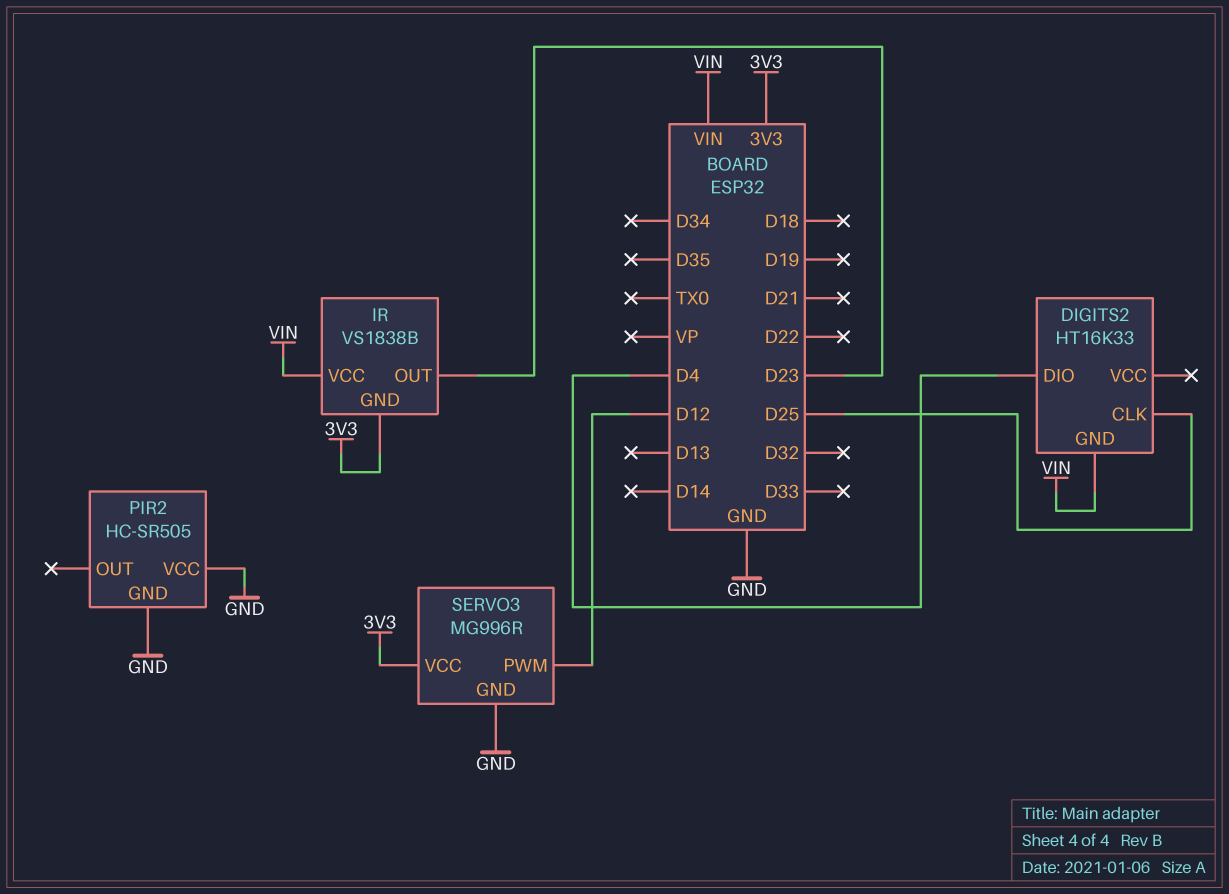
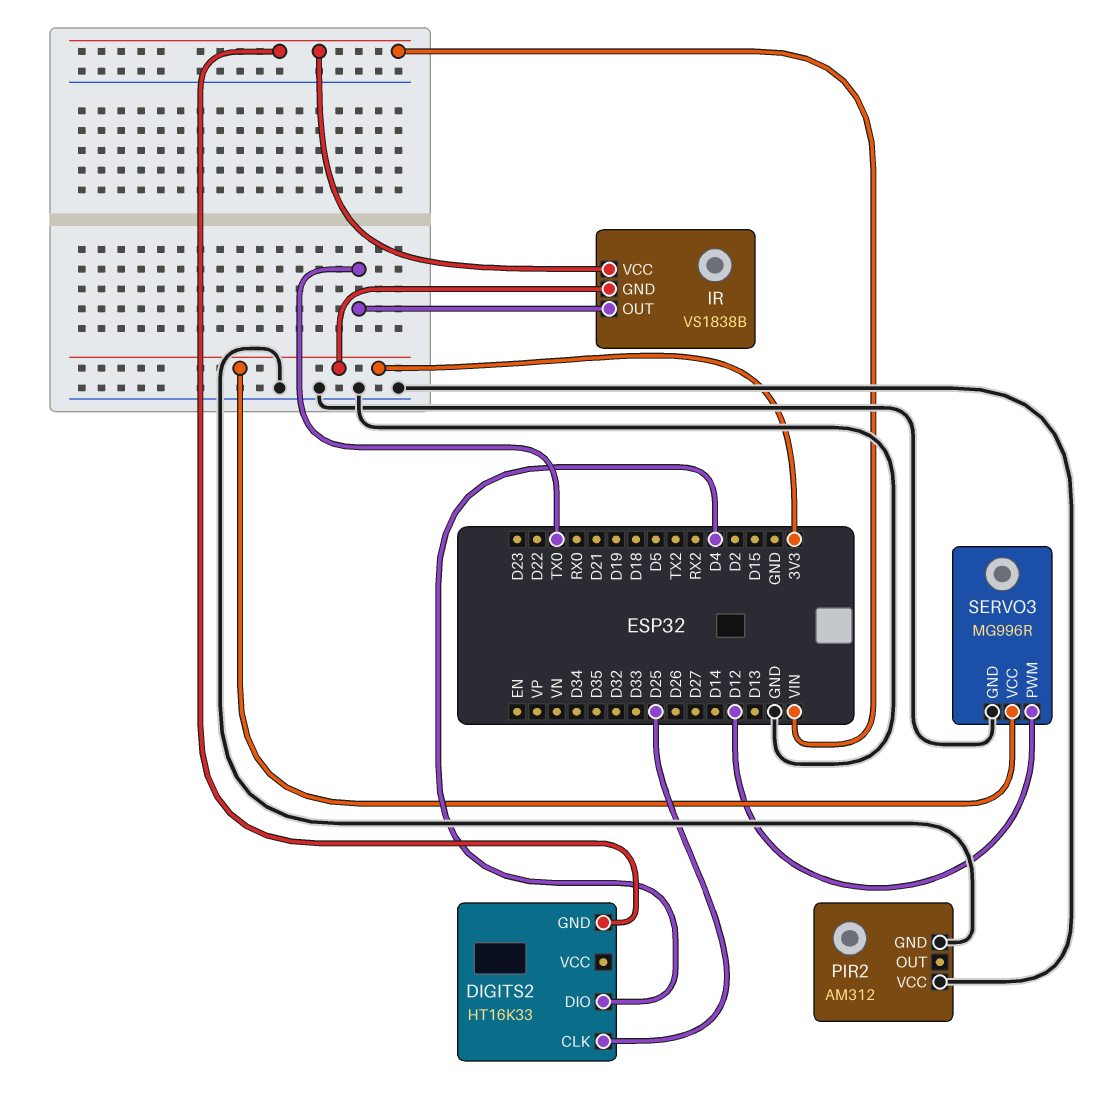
IR pin OUT: D23 -> TX0
PIR2: HC-SR505 -> AM312

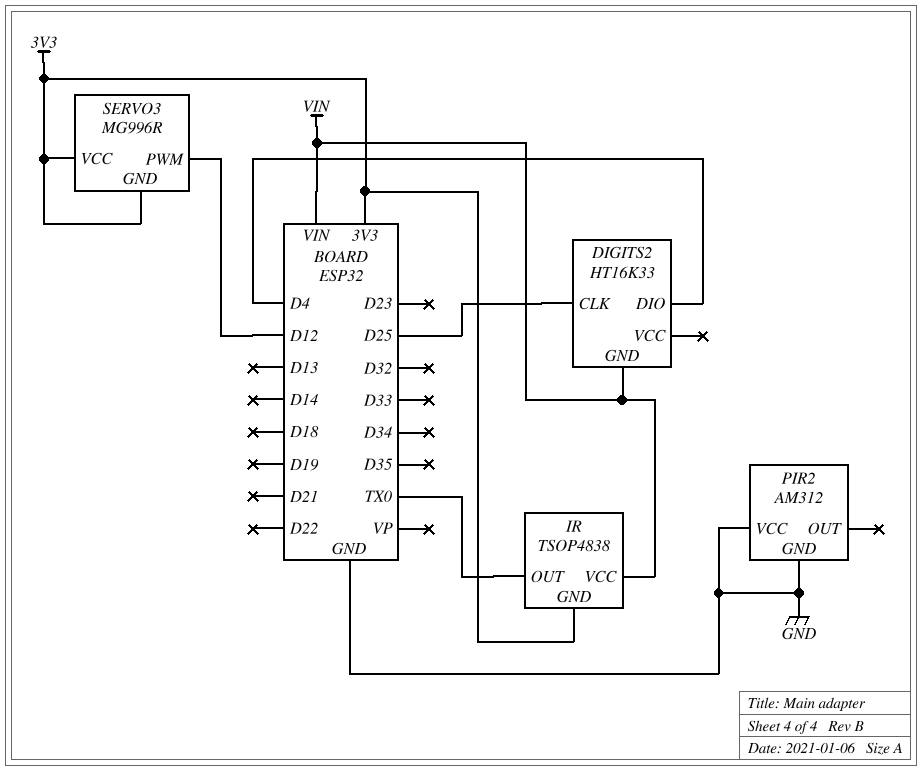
IR: VS1838B -> TSOP4838
SERVO3 pin GND: GND -> 3V3

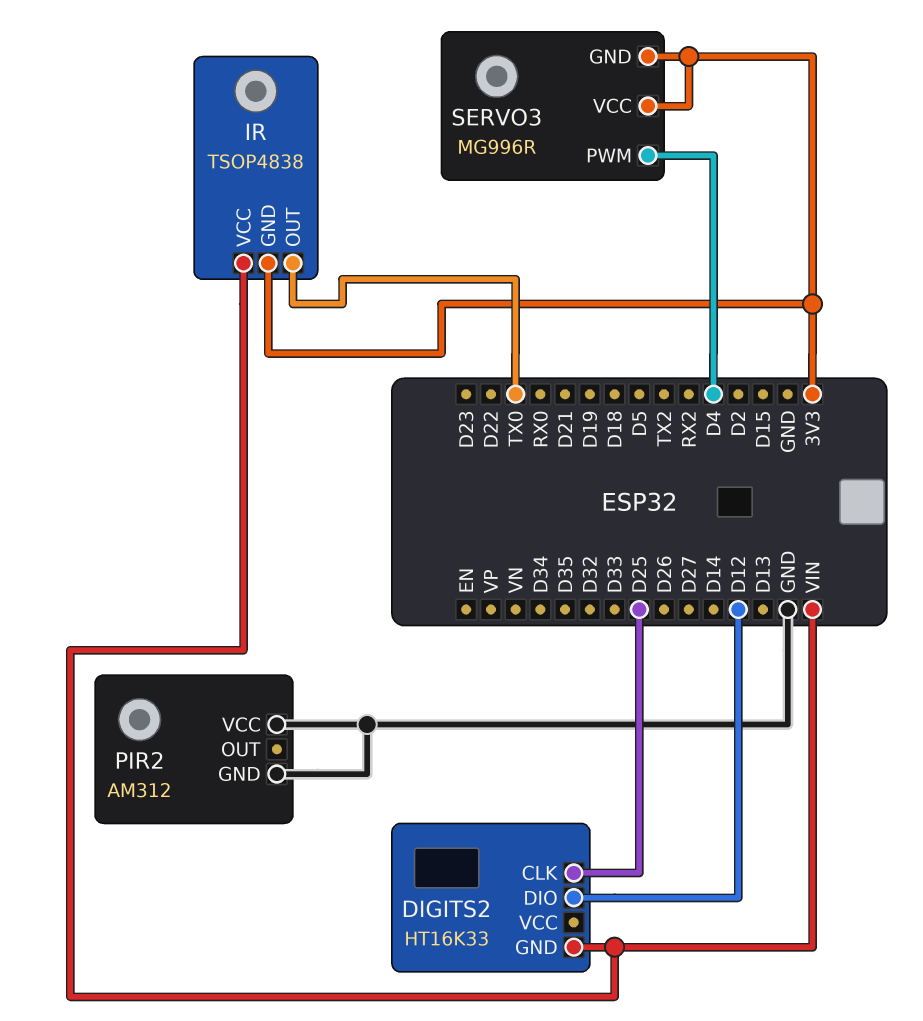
DIGITS2 pin DIO: D4 -> D12
SERVO3 pin PWM: D12 -> D4

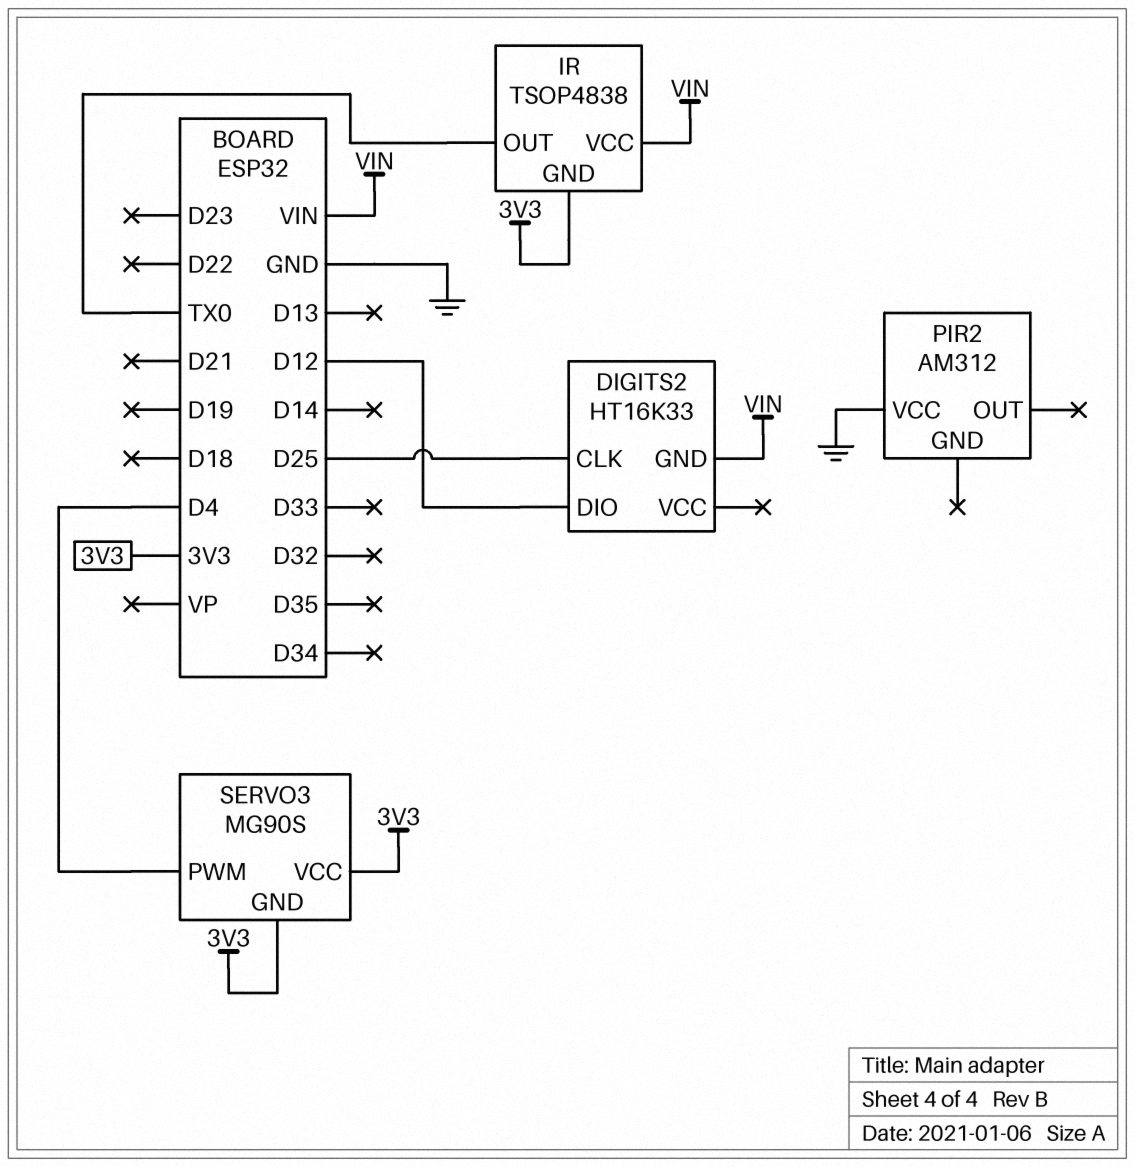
PIR2 pin GND: GND -> none
SERVO3: MG996R -> MG90S

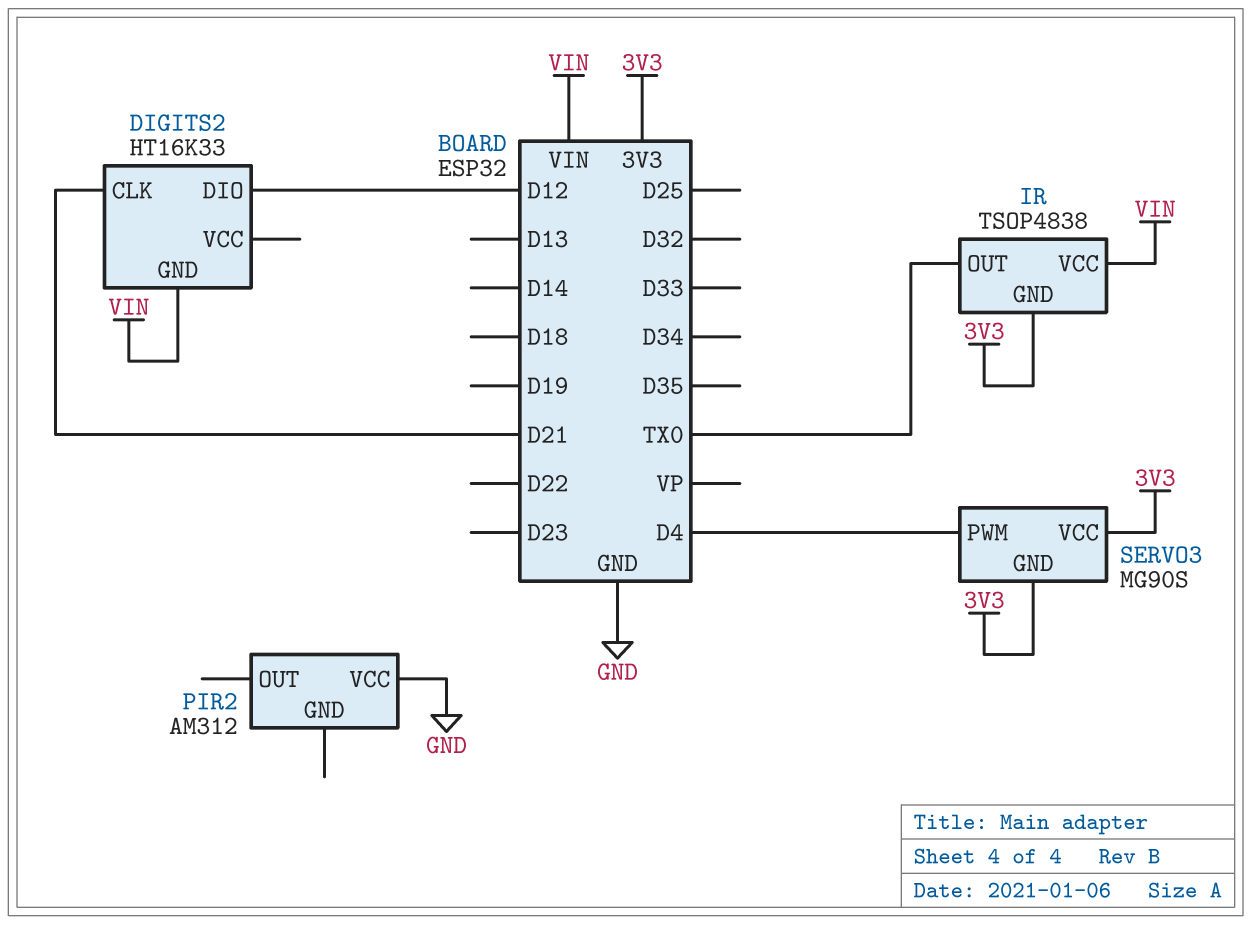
DIGITS2 pin CLK: D25 -> D21

